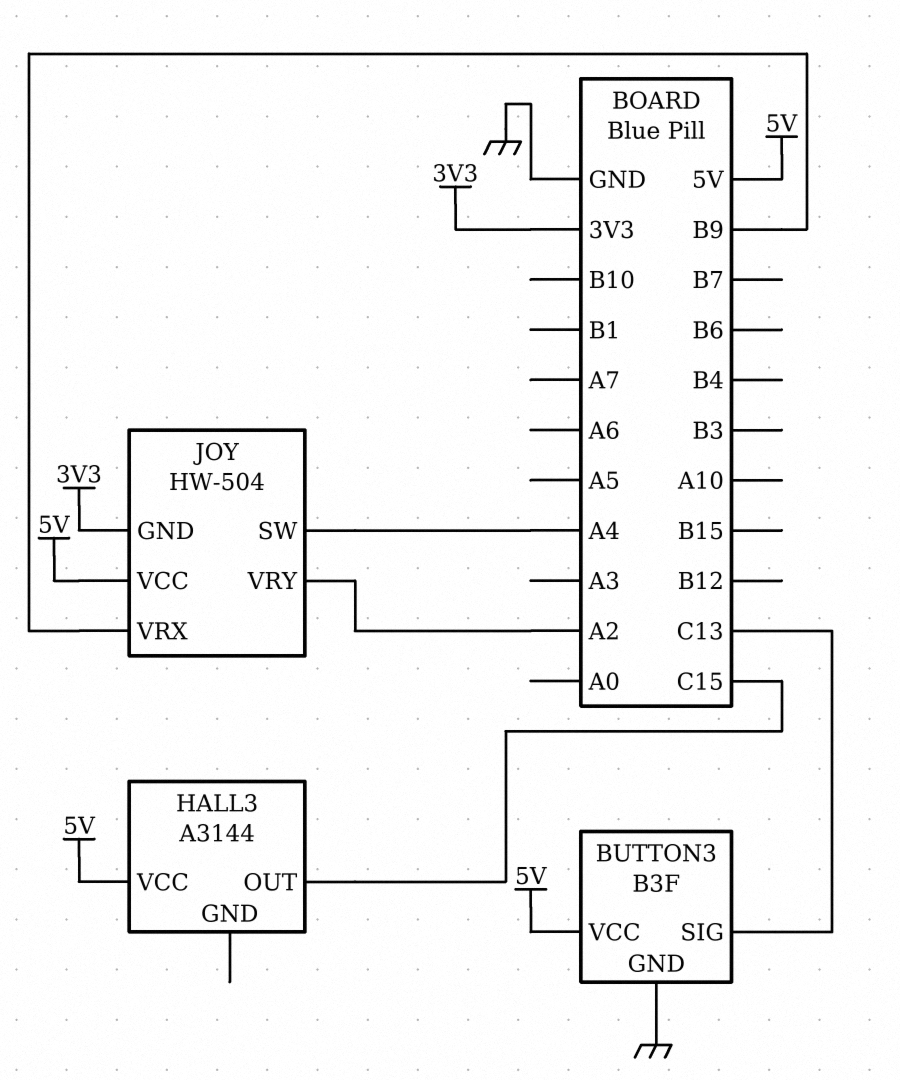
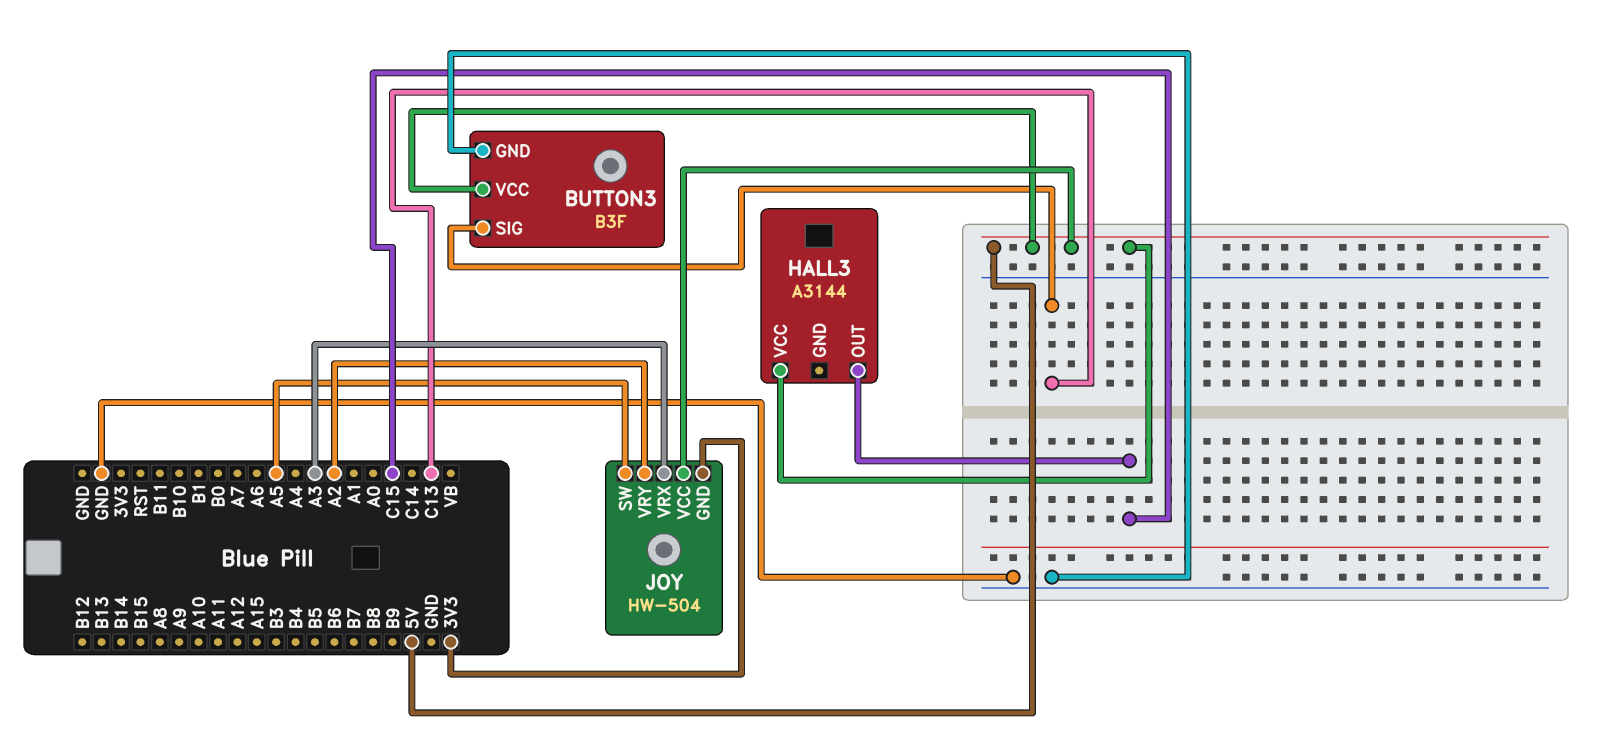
JOY pin SW: A4 -> A5
JOY pin VRX: B9 -> A3

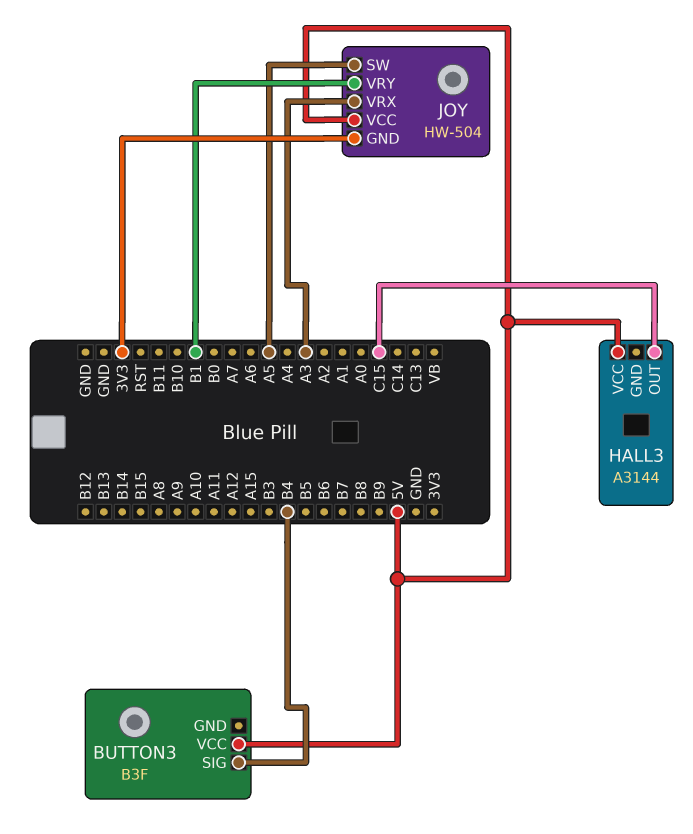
BUTTON3 pin GND: GND -> none
BUTTON3 pin SIG: C13 -> B4
JOY pin VRY: A2 -> B1

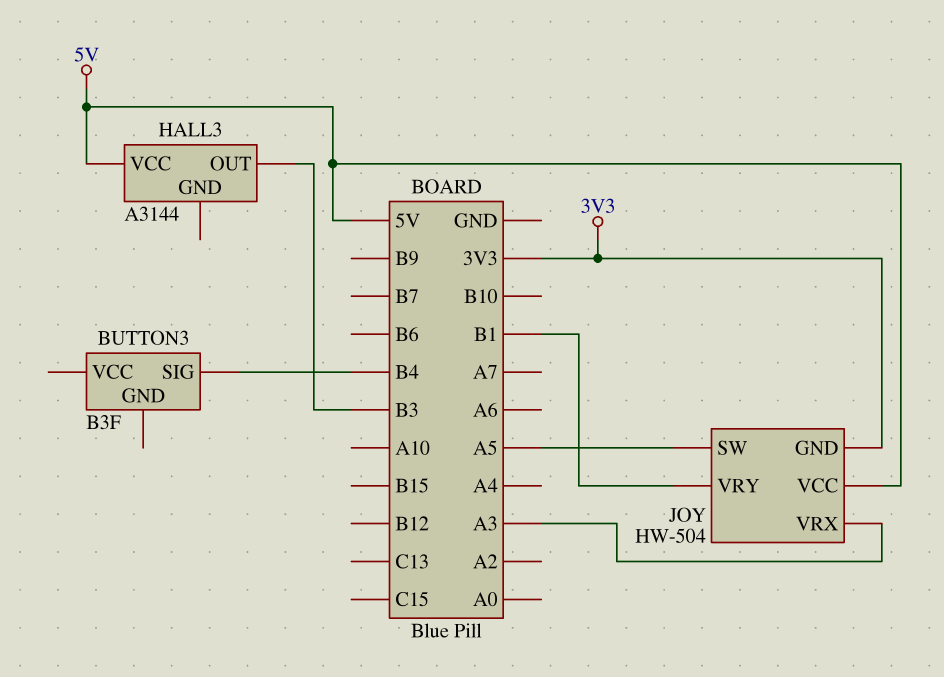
BUTTON3 pin VCC: 5V -> none
HALL3 pin OUT: C15 -> B3

